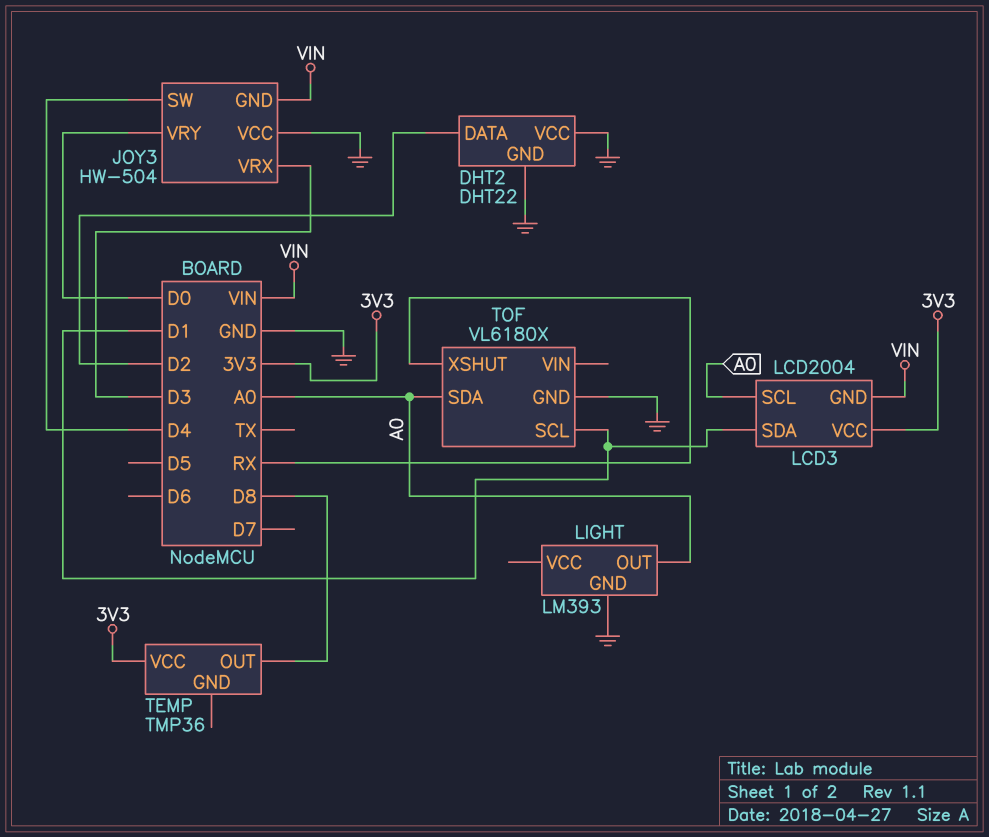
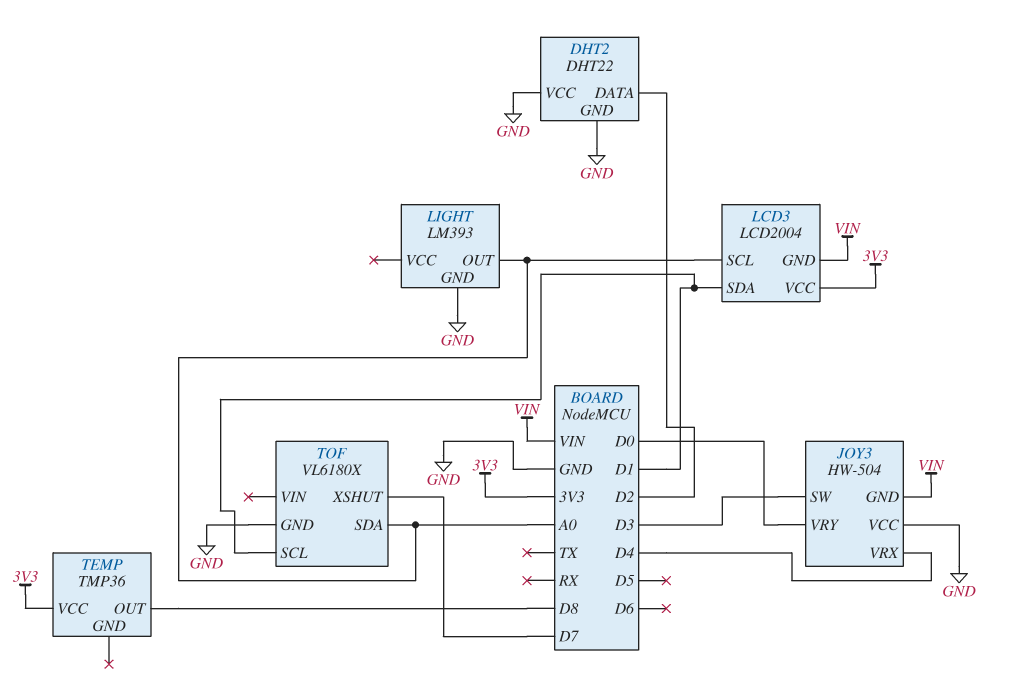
JOY3 pin SW: D4 -> D3
JOY3 pin VRX: D3 -> D4
TOF pin XSHUT: RX -> D7

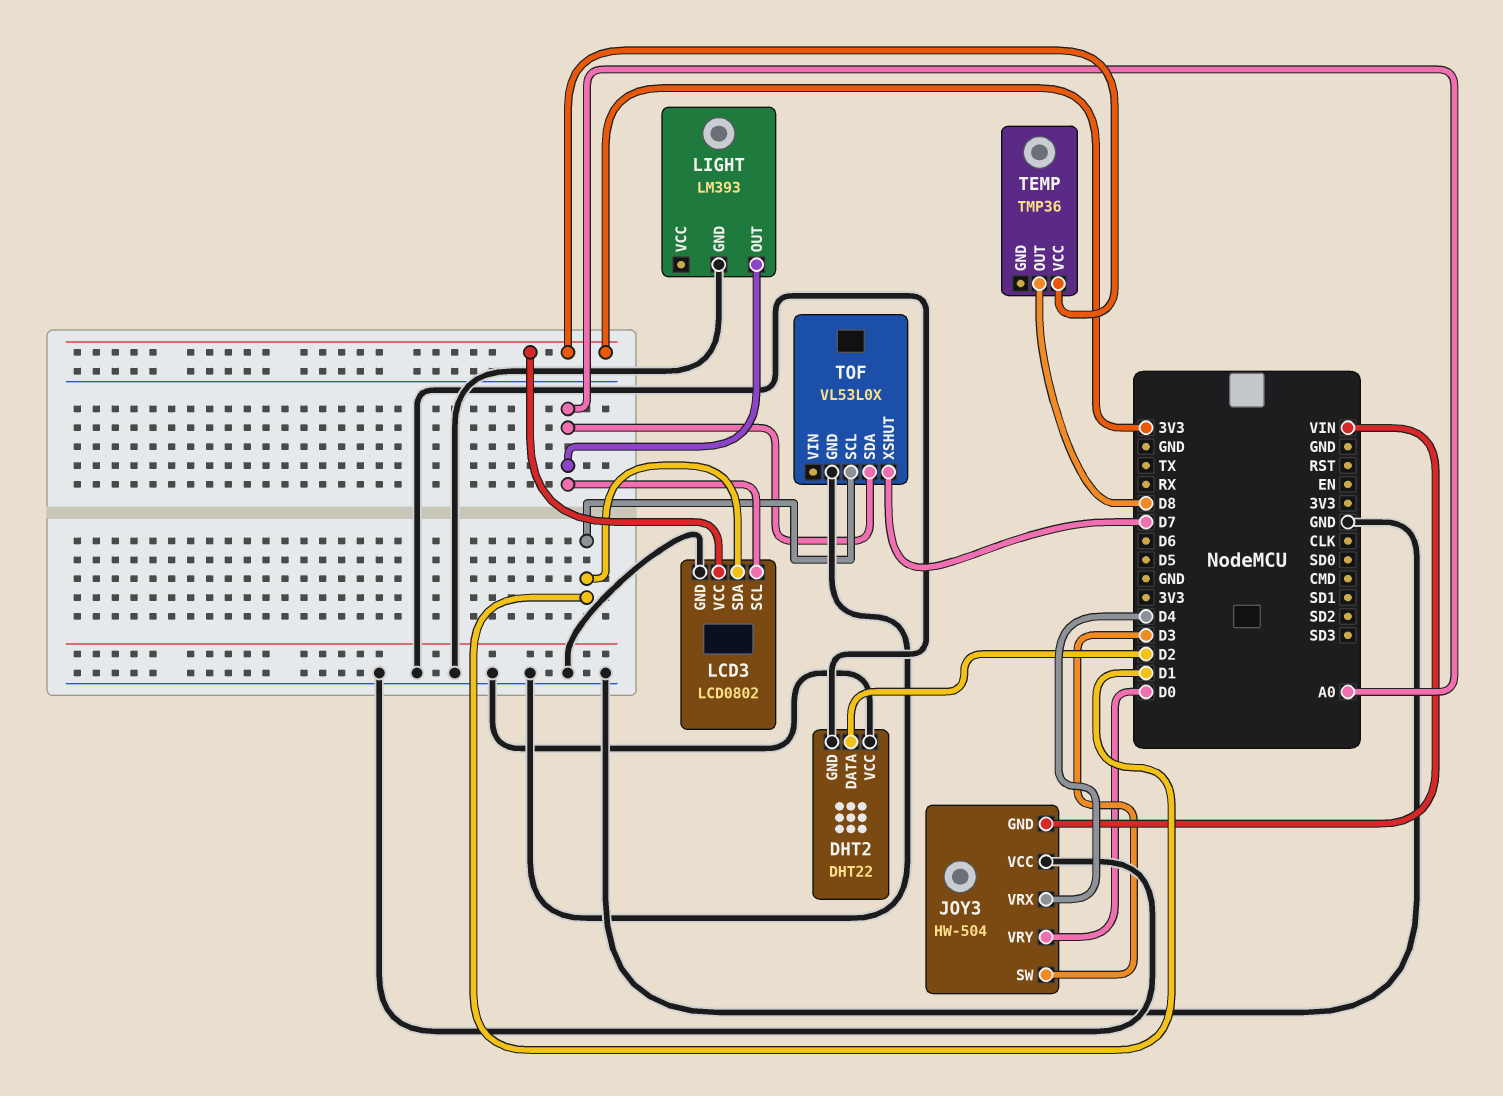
LCD3: LCD2004 -> LCD0802
LCD3 pin GND: VIN -> GND
TOF: VL6180X -> VL53L0X

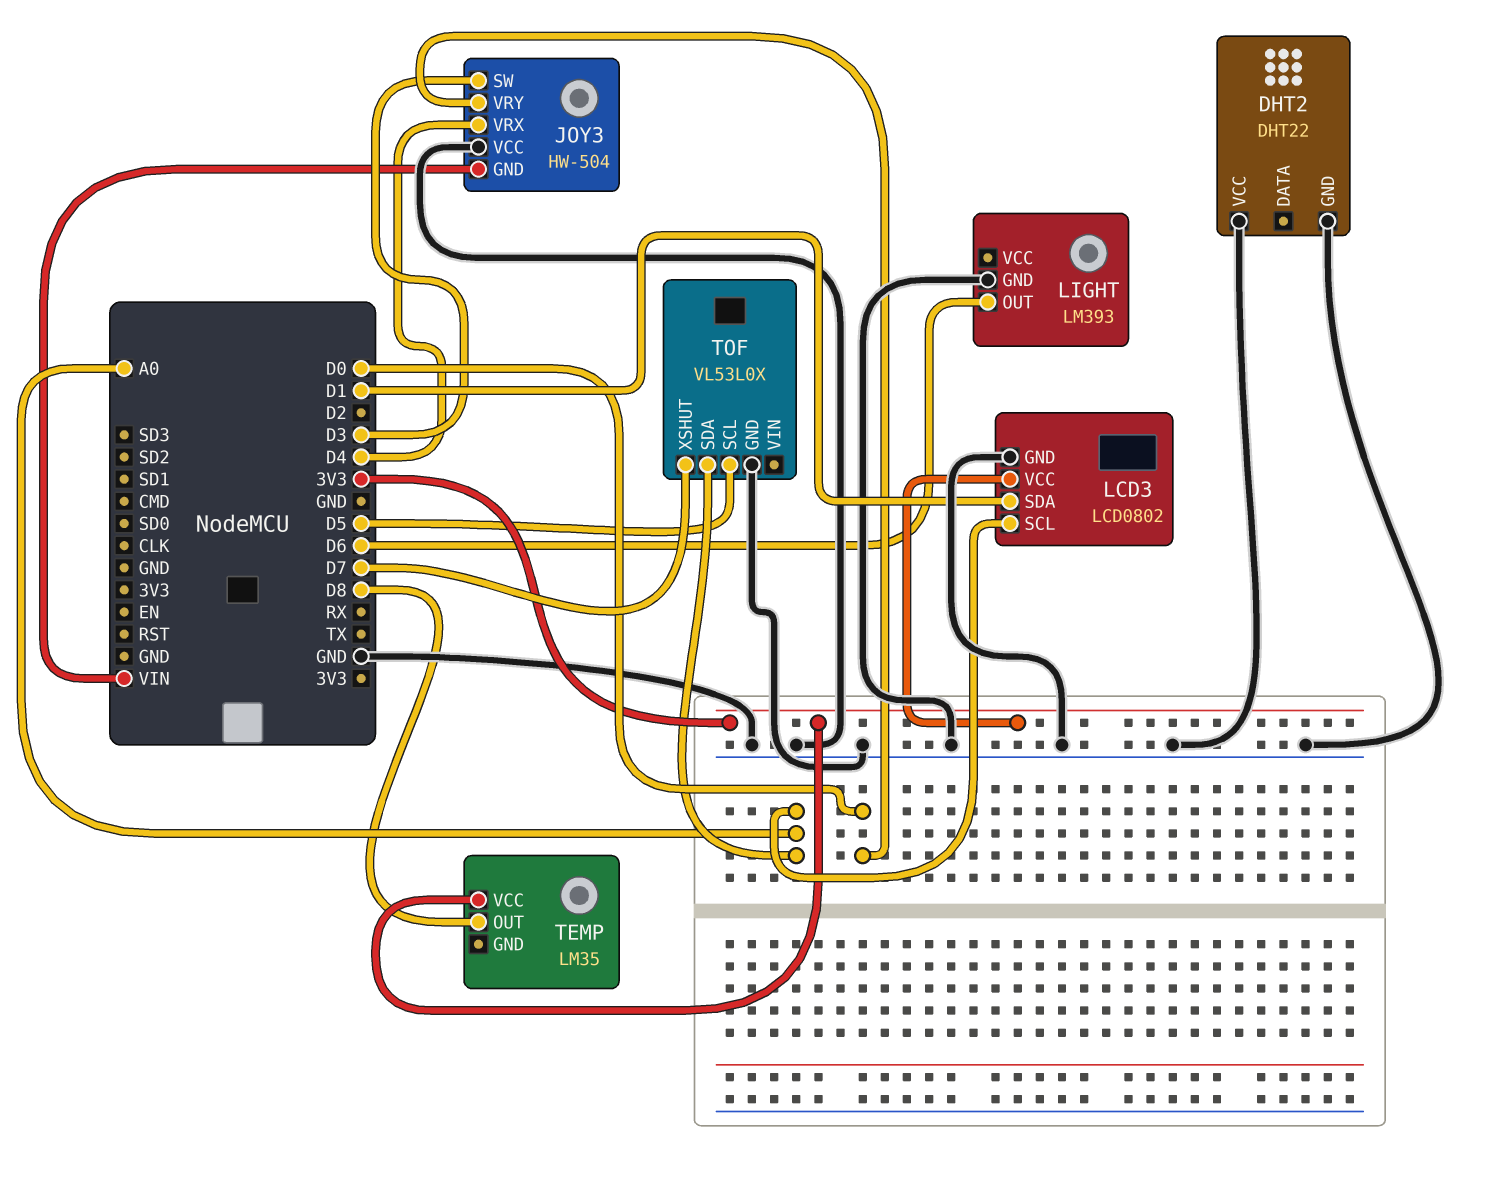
DHT2 pin DATA: D2 -> none
LIGHT pin OUT: A0 -> D6
TEMP: TMP36 -> LM35
TOF pin SCL: D1 -> D5

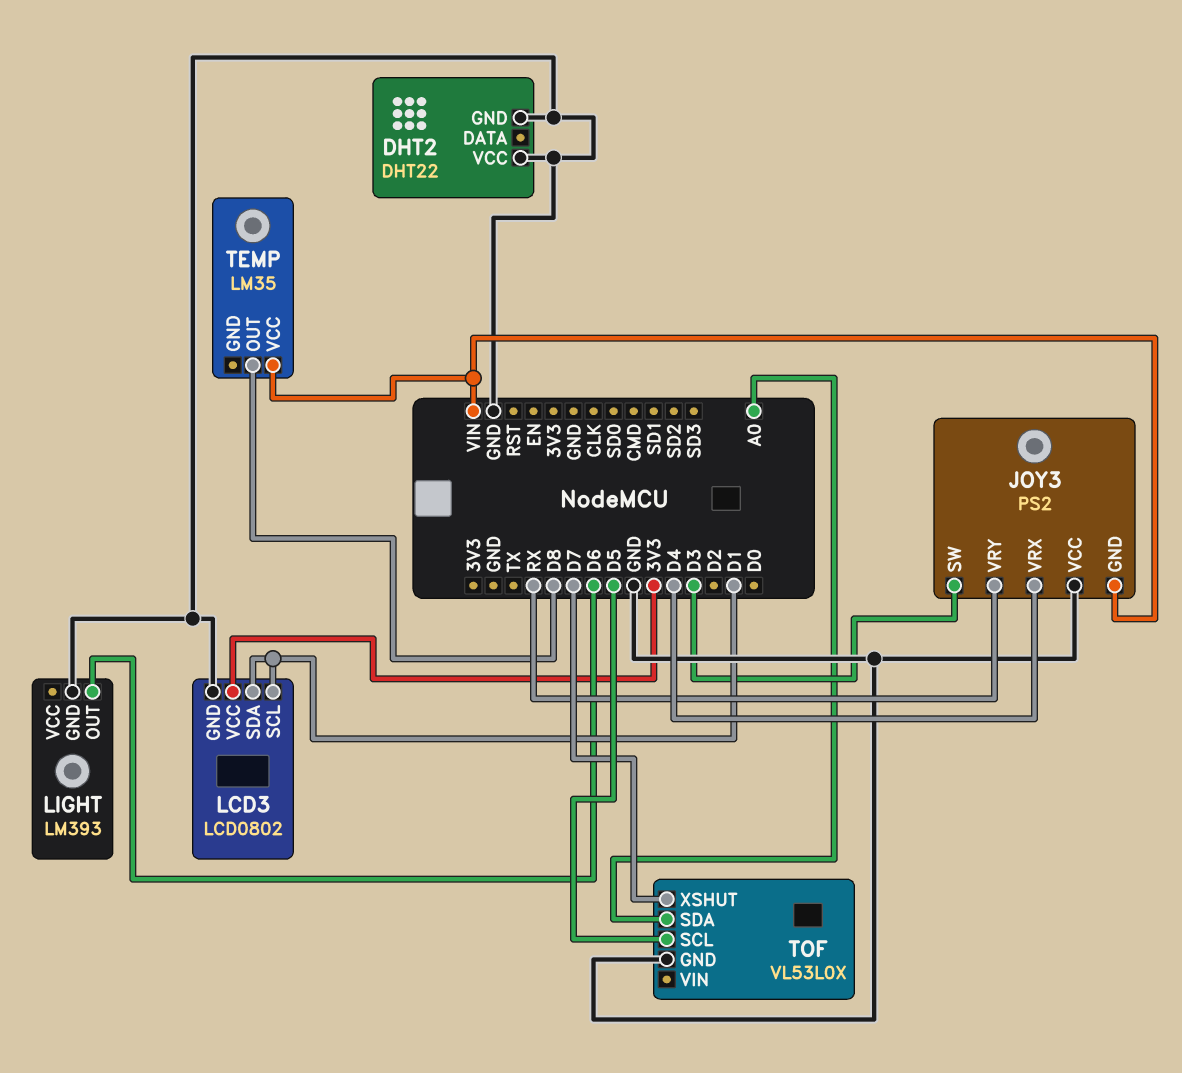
JOY3: HW-504 -> PS2
JOY3 pin VRY: D0 -> RX
LCD3 pin SCL: A0 -> D1
TEMP pin VCC: 3V3 -> VIN

